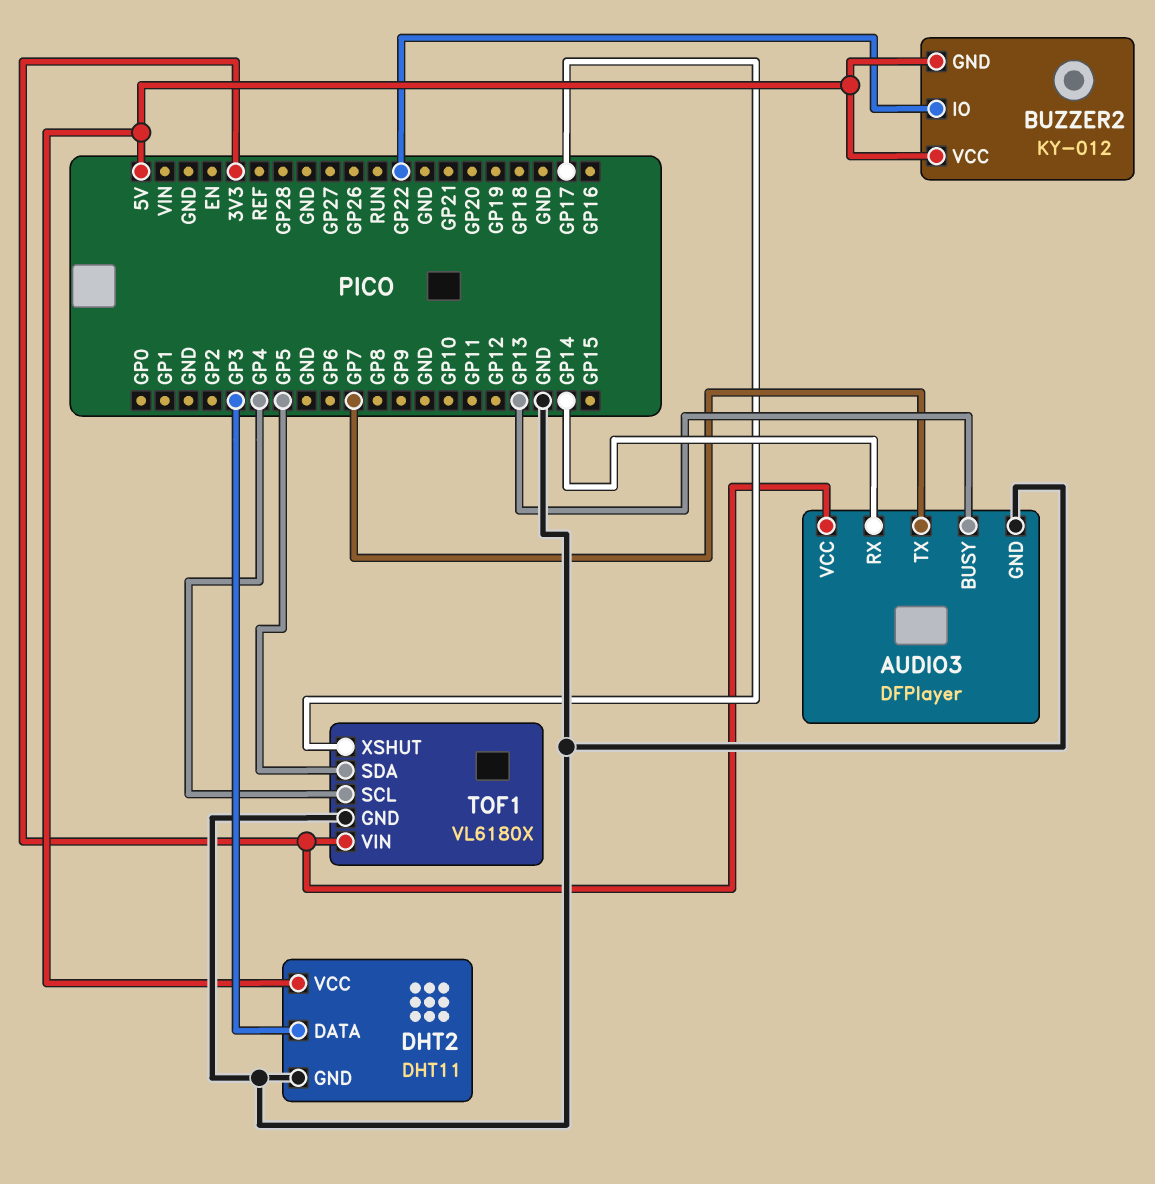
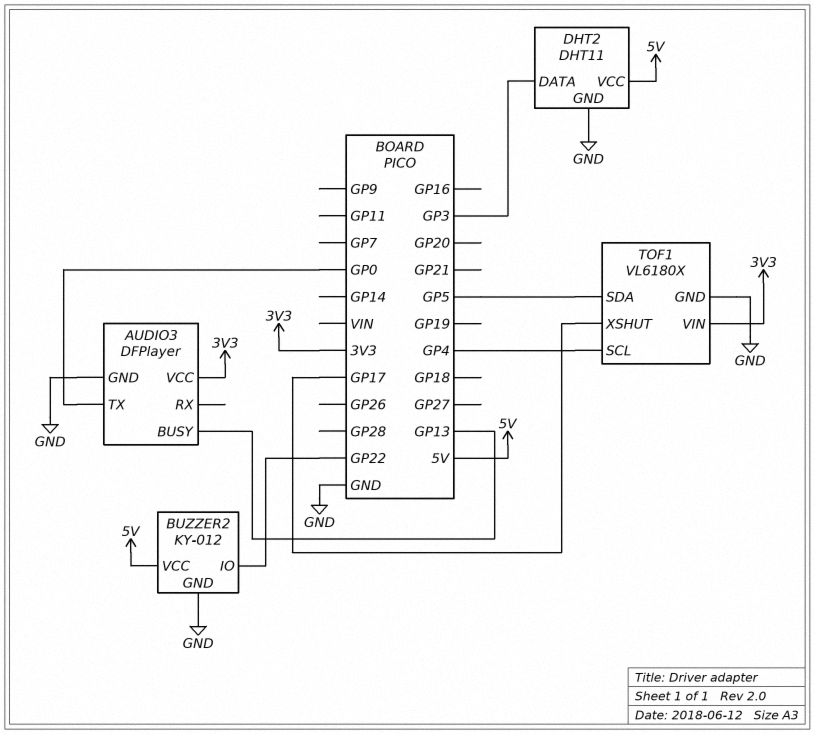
AUDIO3 pin RX: GP14 -> none
AUDIO3 pin TX: GP7 -> GP0
BUZZER2 pin GND: 5V -> GND

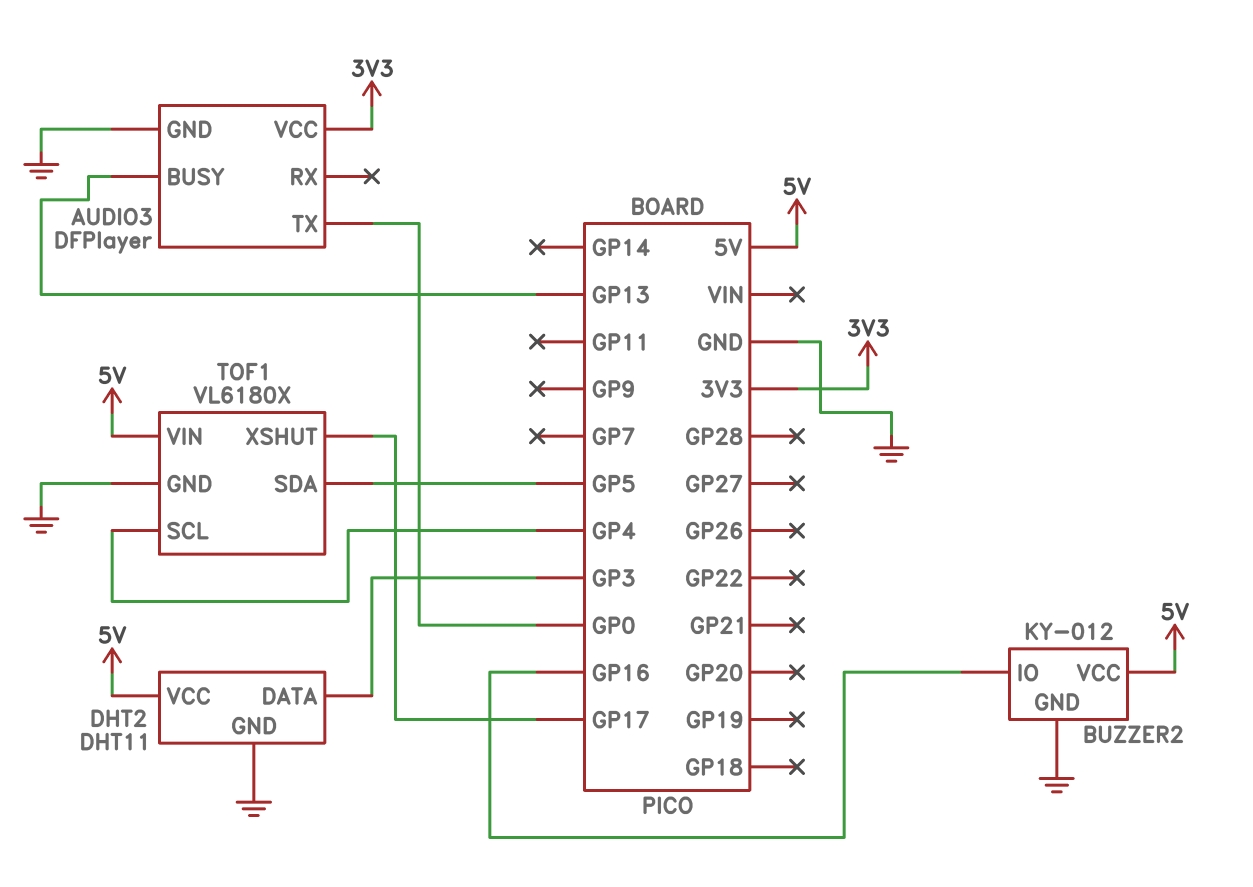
BUZZER2 pin IO: GP22 -> GP16
TOF1 pin VIN: 3V3 -> 5V

